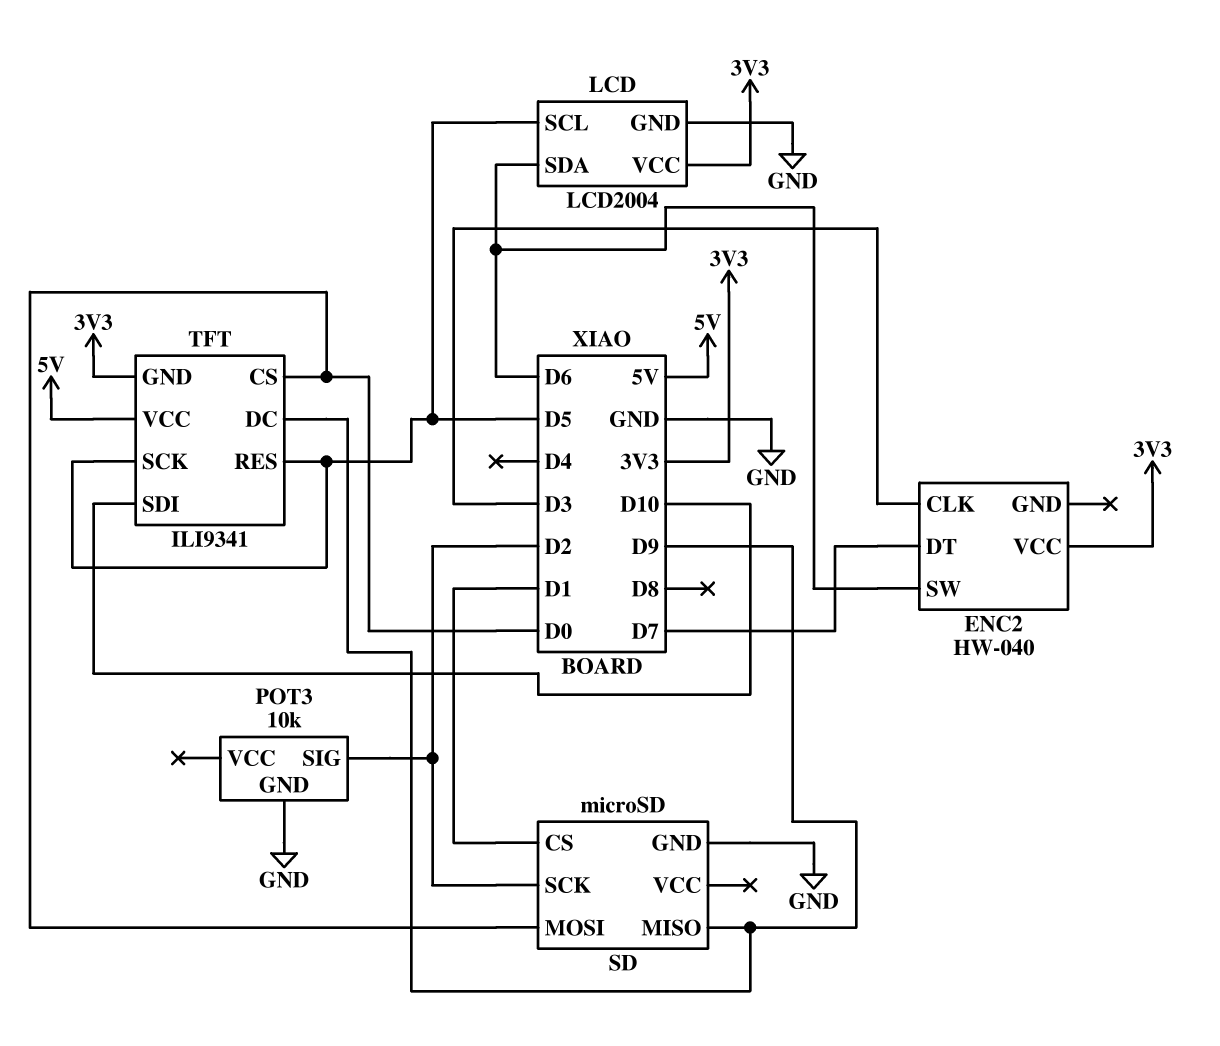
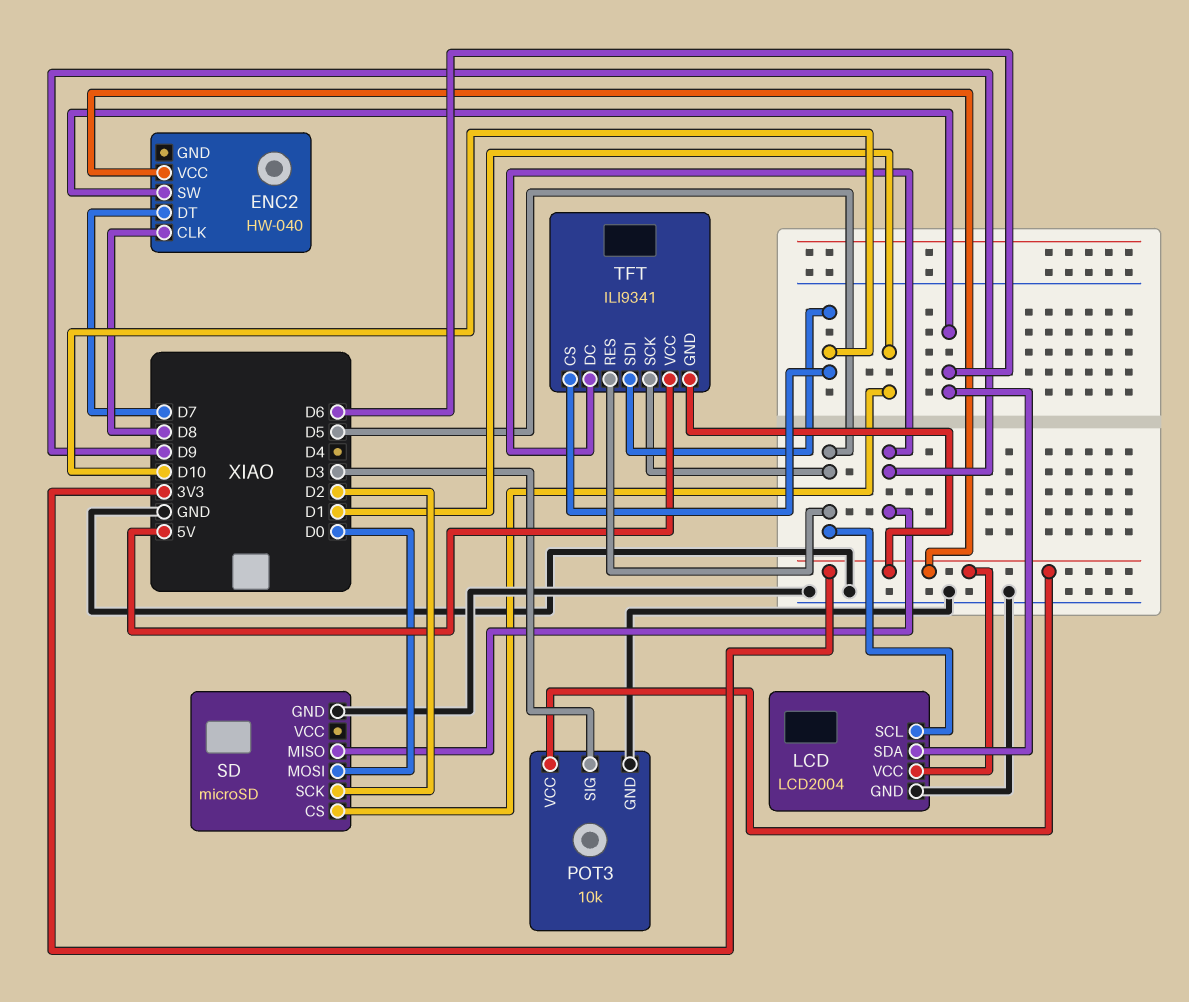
ENC2 pin CLK: D3 -> D8
POT3 pin SIG: D2 -> D3
POT3 pin VCC: none -> 3V3
TFT pin CS: D0 -> D10

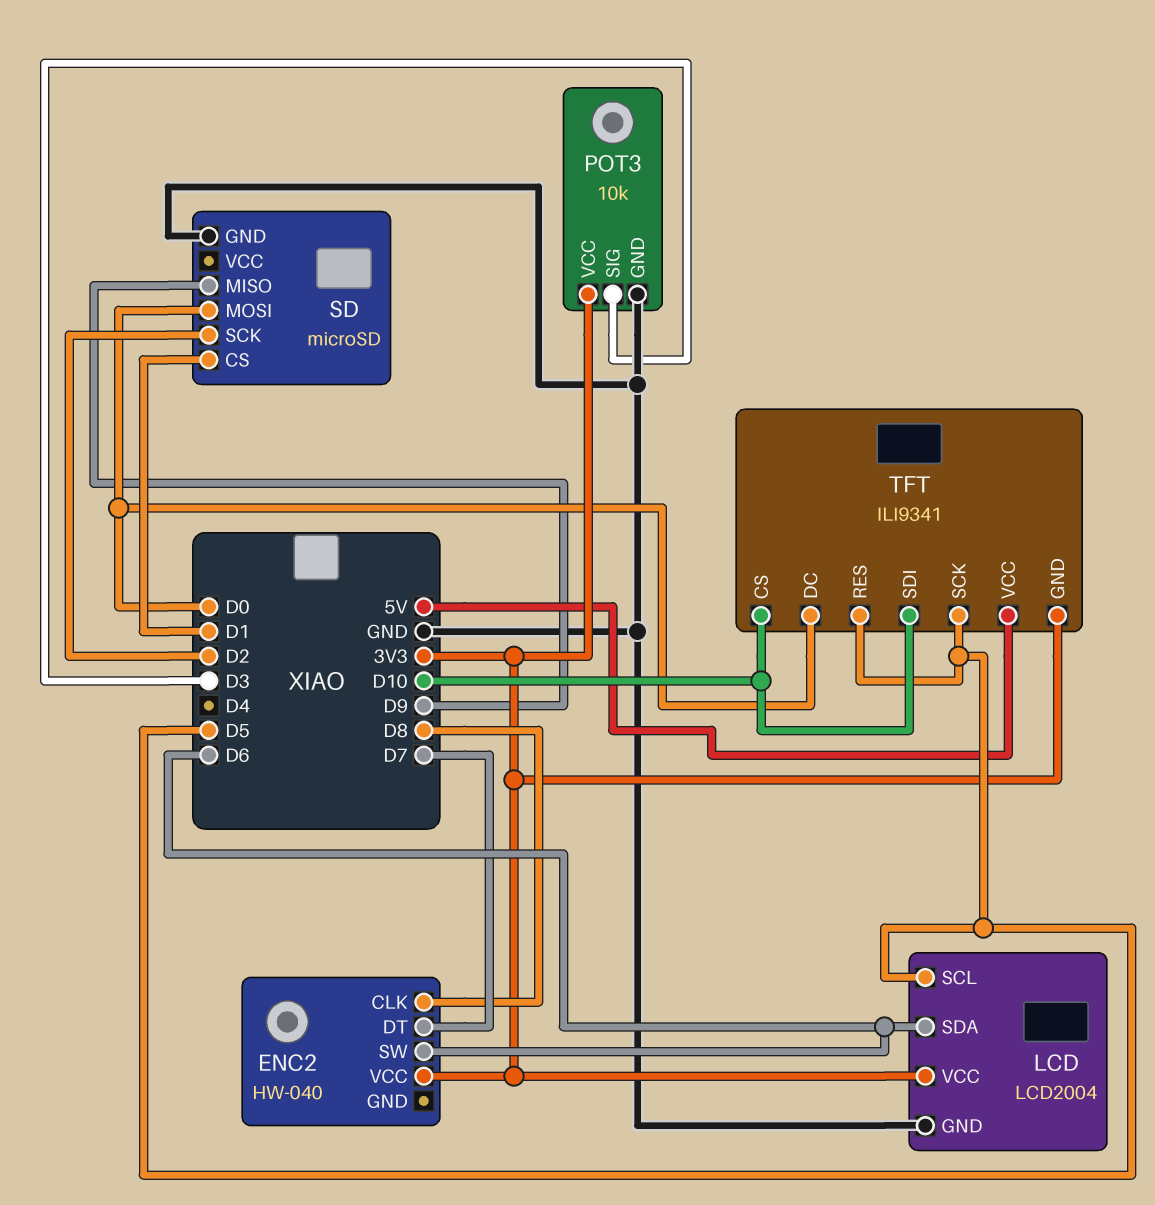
TFT pin DC: D9 -> D0

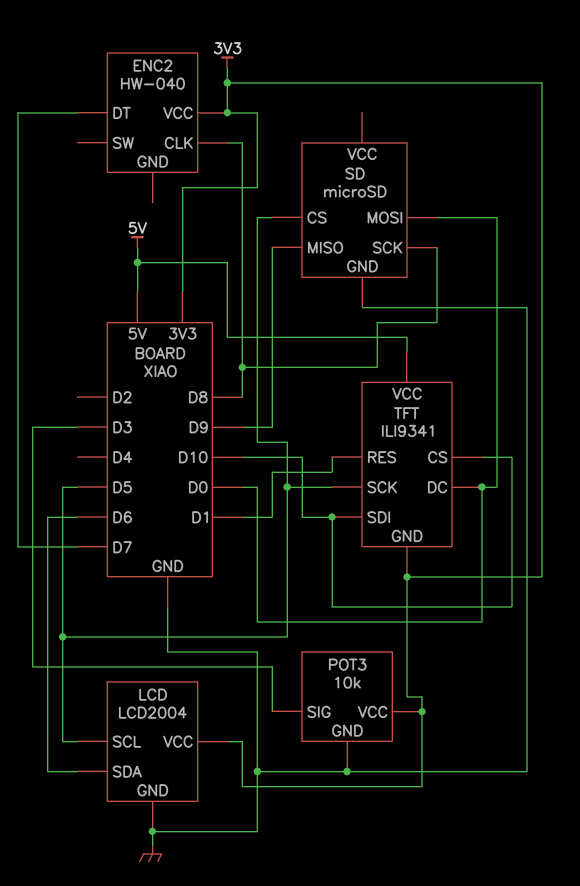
ENC2 pin SW: D6 -> none
SD pin CS: D1 -> D5
SD pin SCK: D2 -> D8
TFT pin RES: D5 -> D1

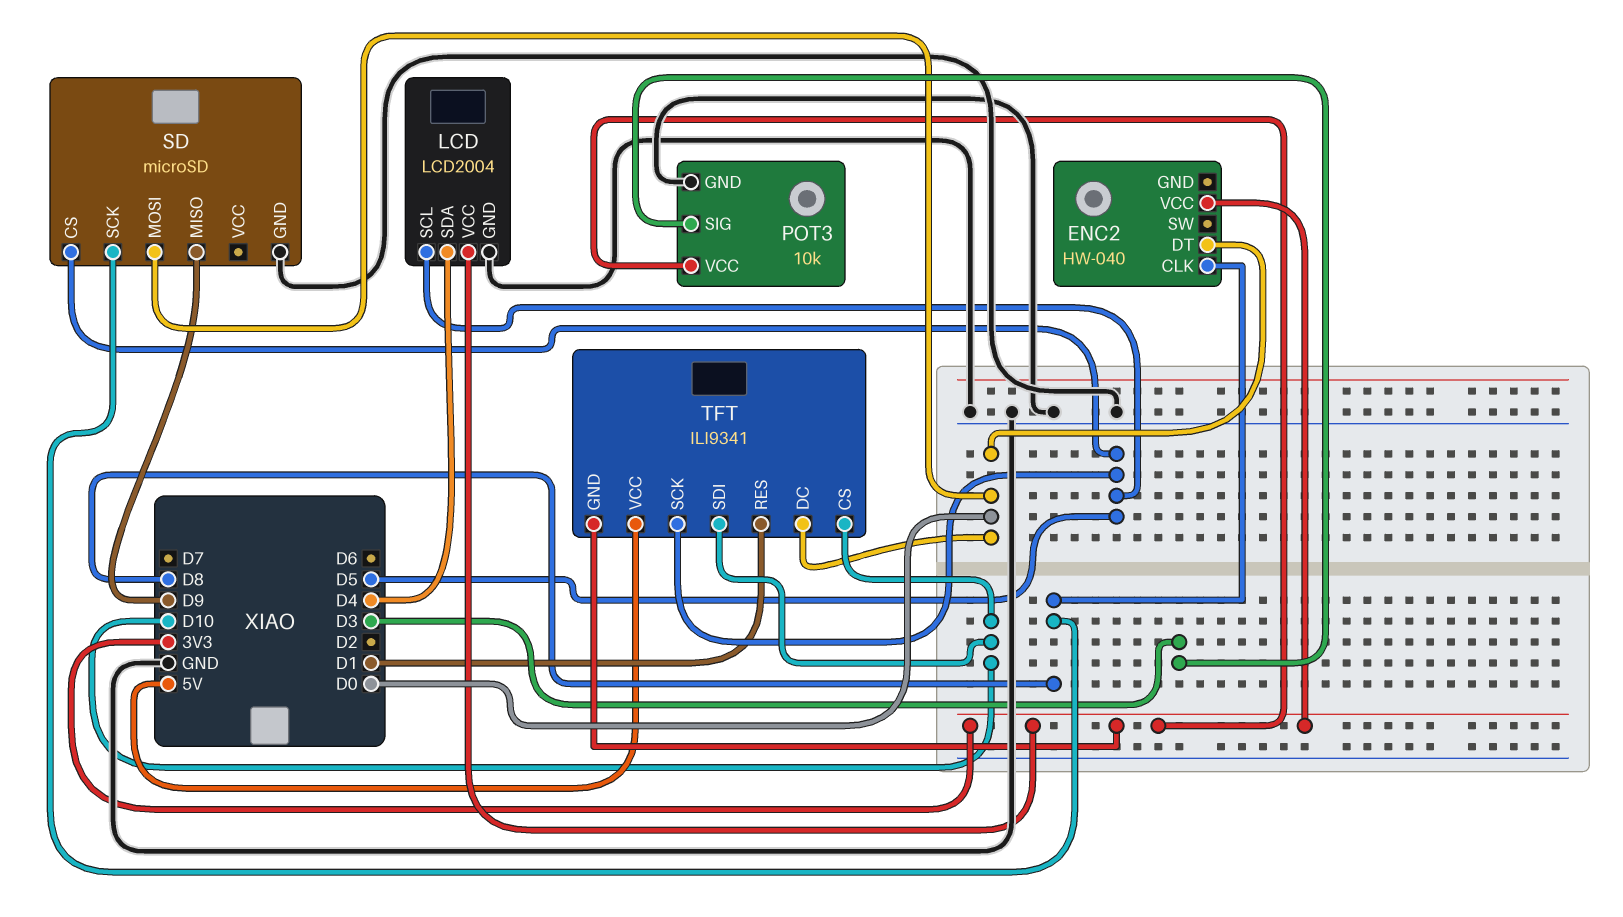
ENC2 pin DT: D7 -> D0
LCD pin SDA: D6 -> D4

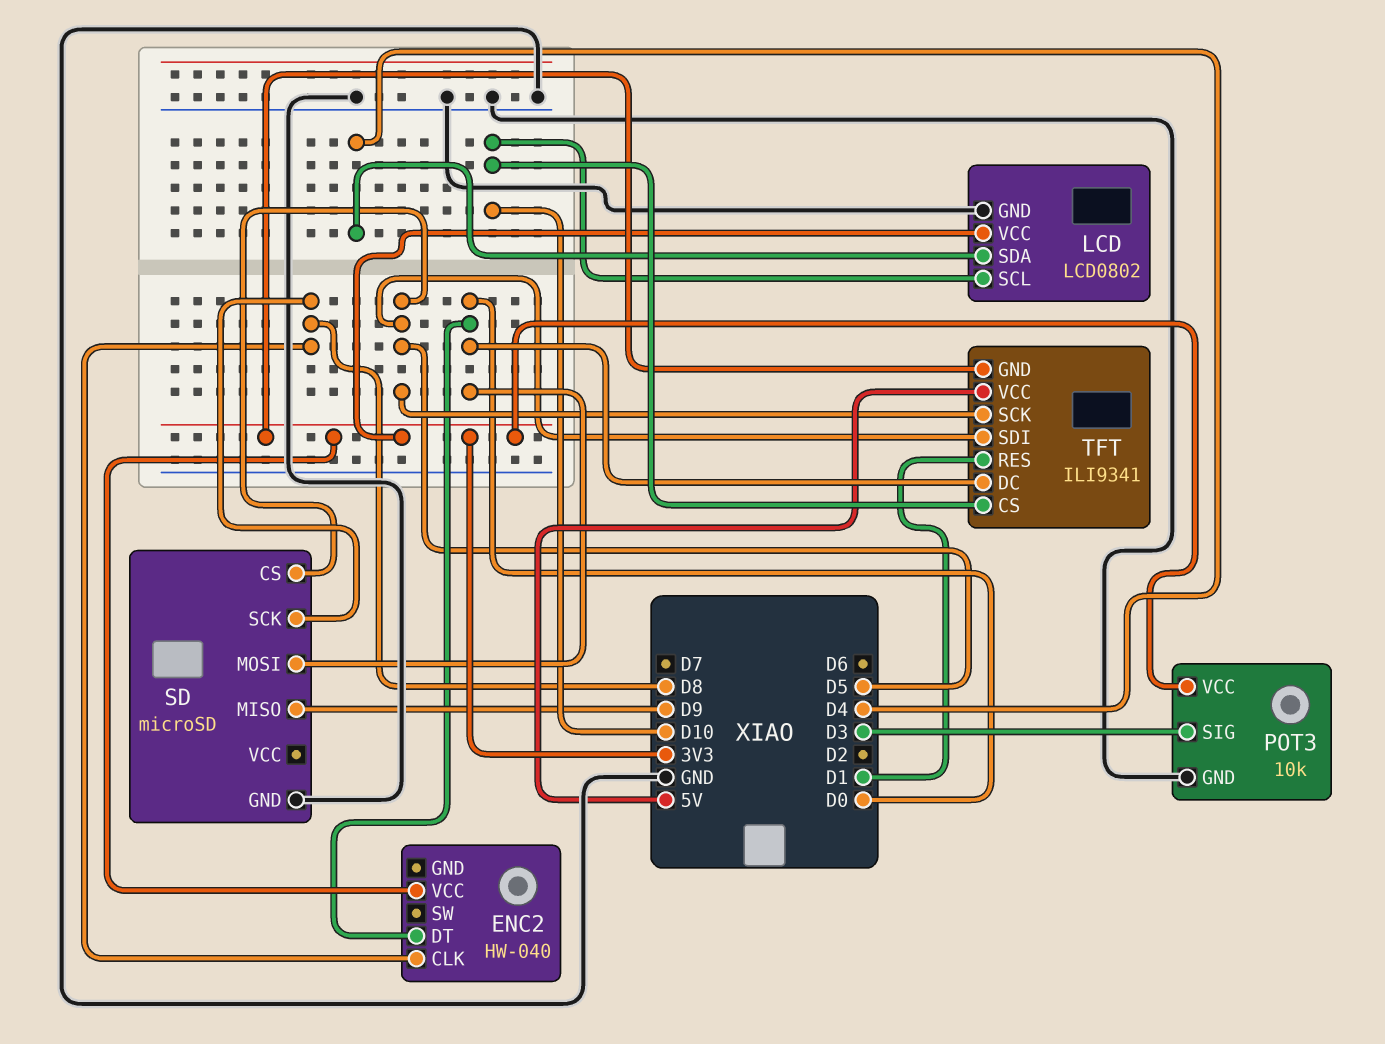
LCD: LCD2004 -> LCD0802
LCD pin SCL: D5 -> D10
TFT pin SDI: D10 -> D5

